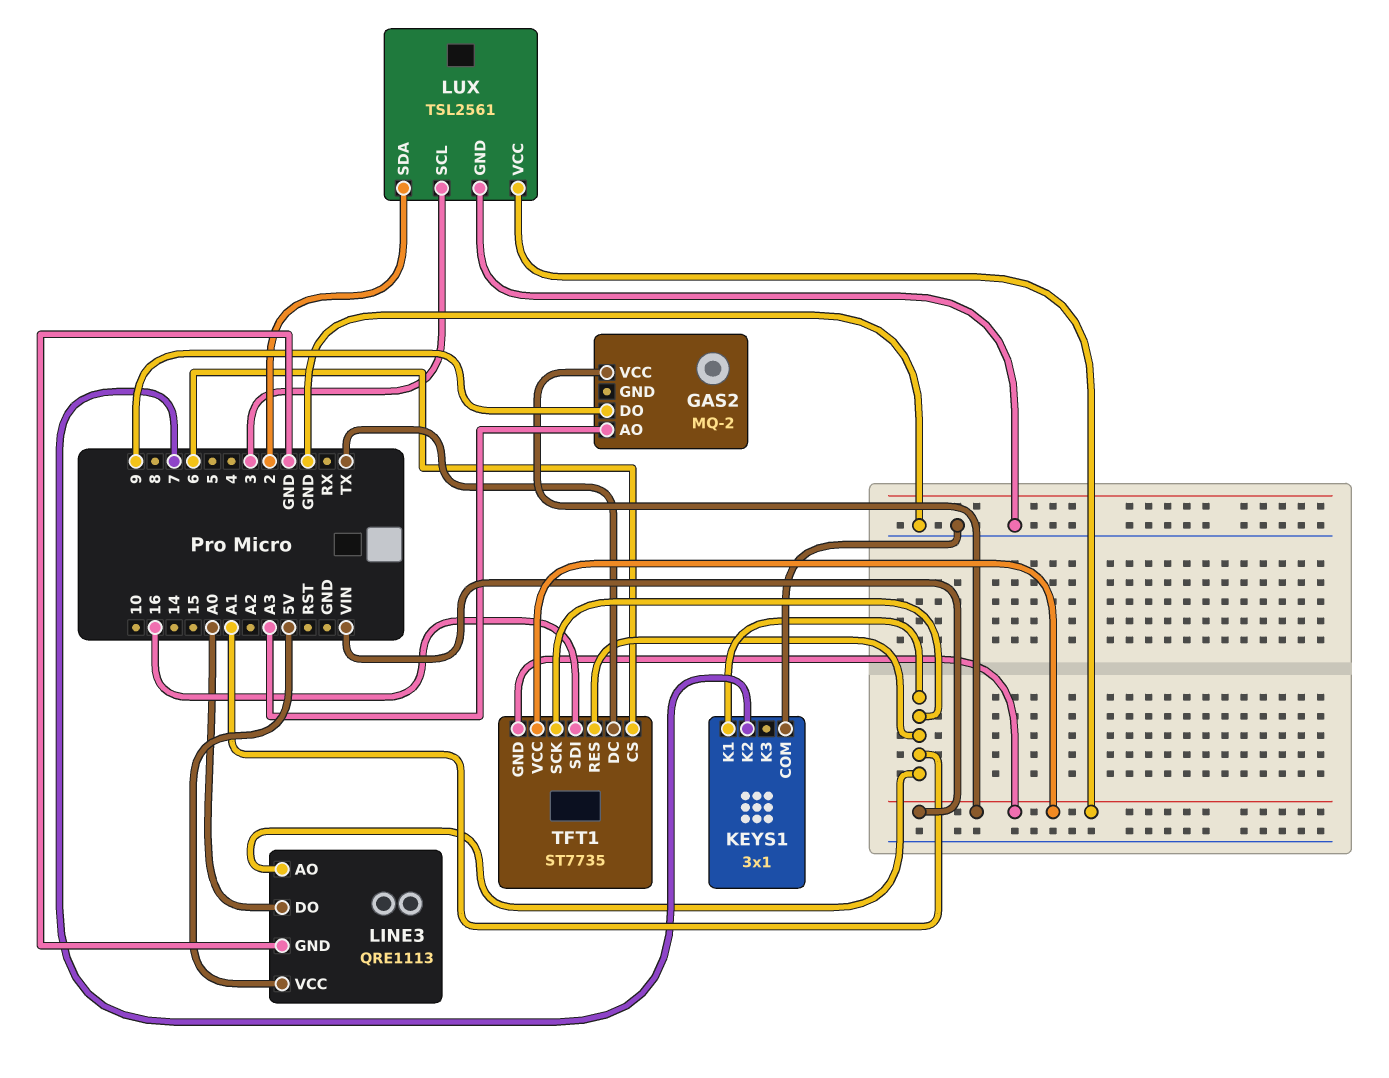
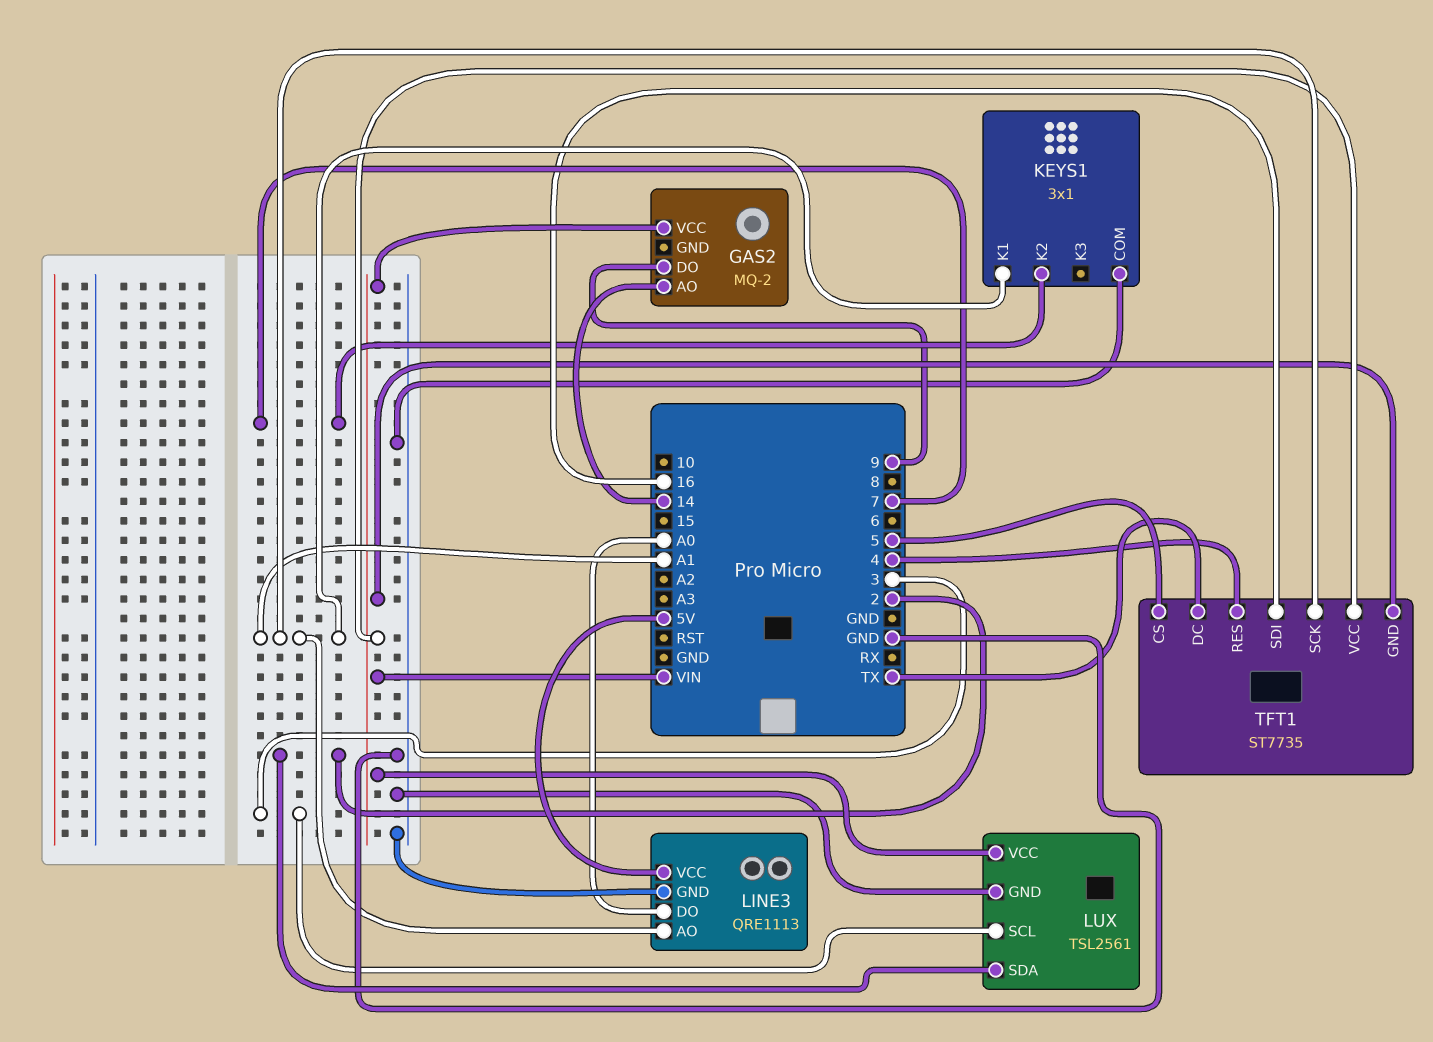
GAS2 pin AO: A3 -> 14
TFT1 pin CS: 6 -> 5
TFT1 pin RES: A1 -> 4

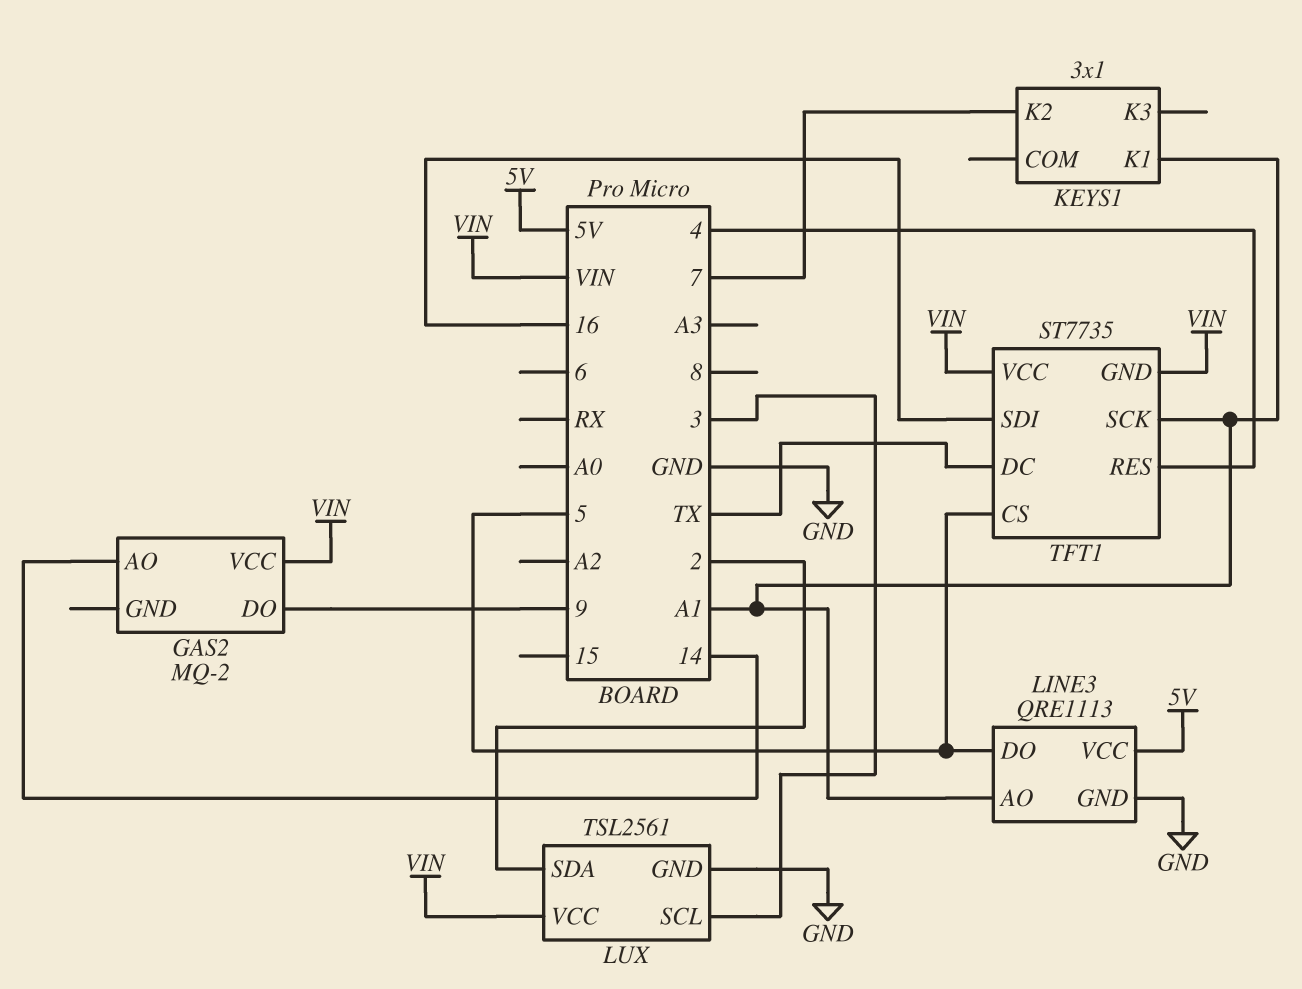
KEYS1 pin COM: GND -> none
LINE3 pin DO: A0 -> 5

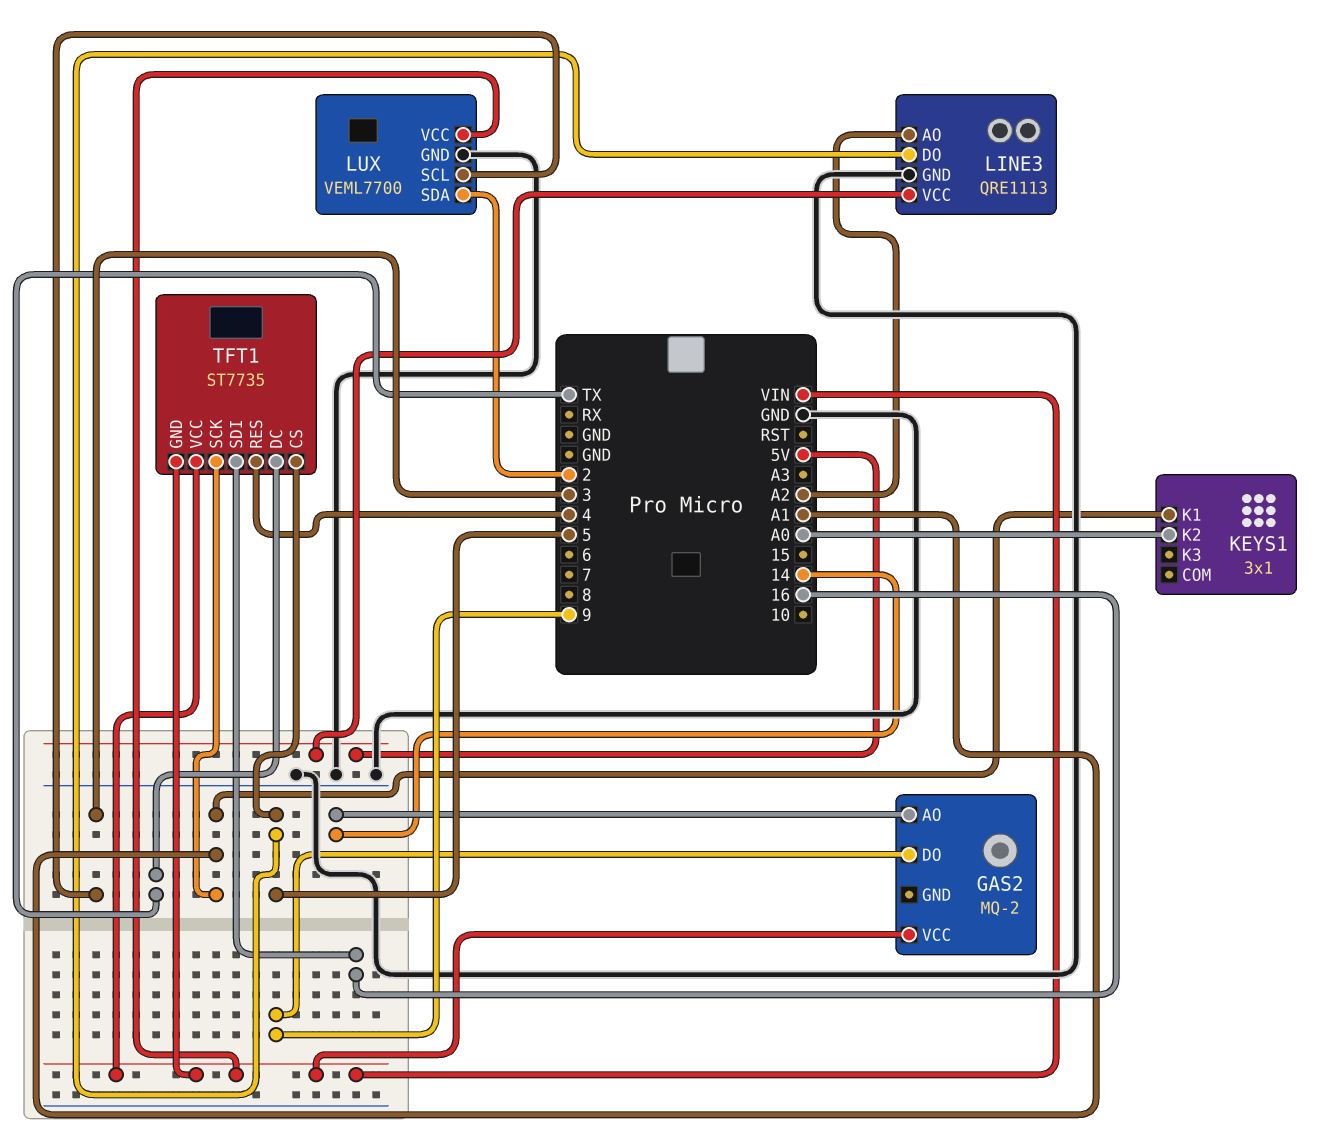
KEYS1 pin K2: 7 -> A0
LINE3 pin AO: A1 -> A2
LUX: TSL2561 -> VEML7700

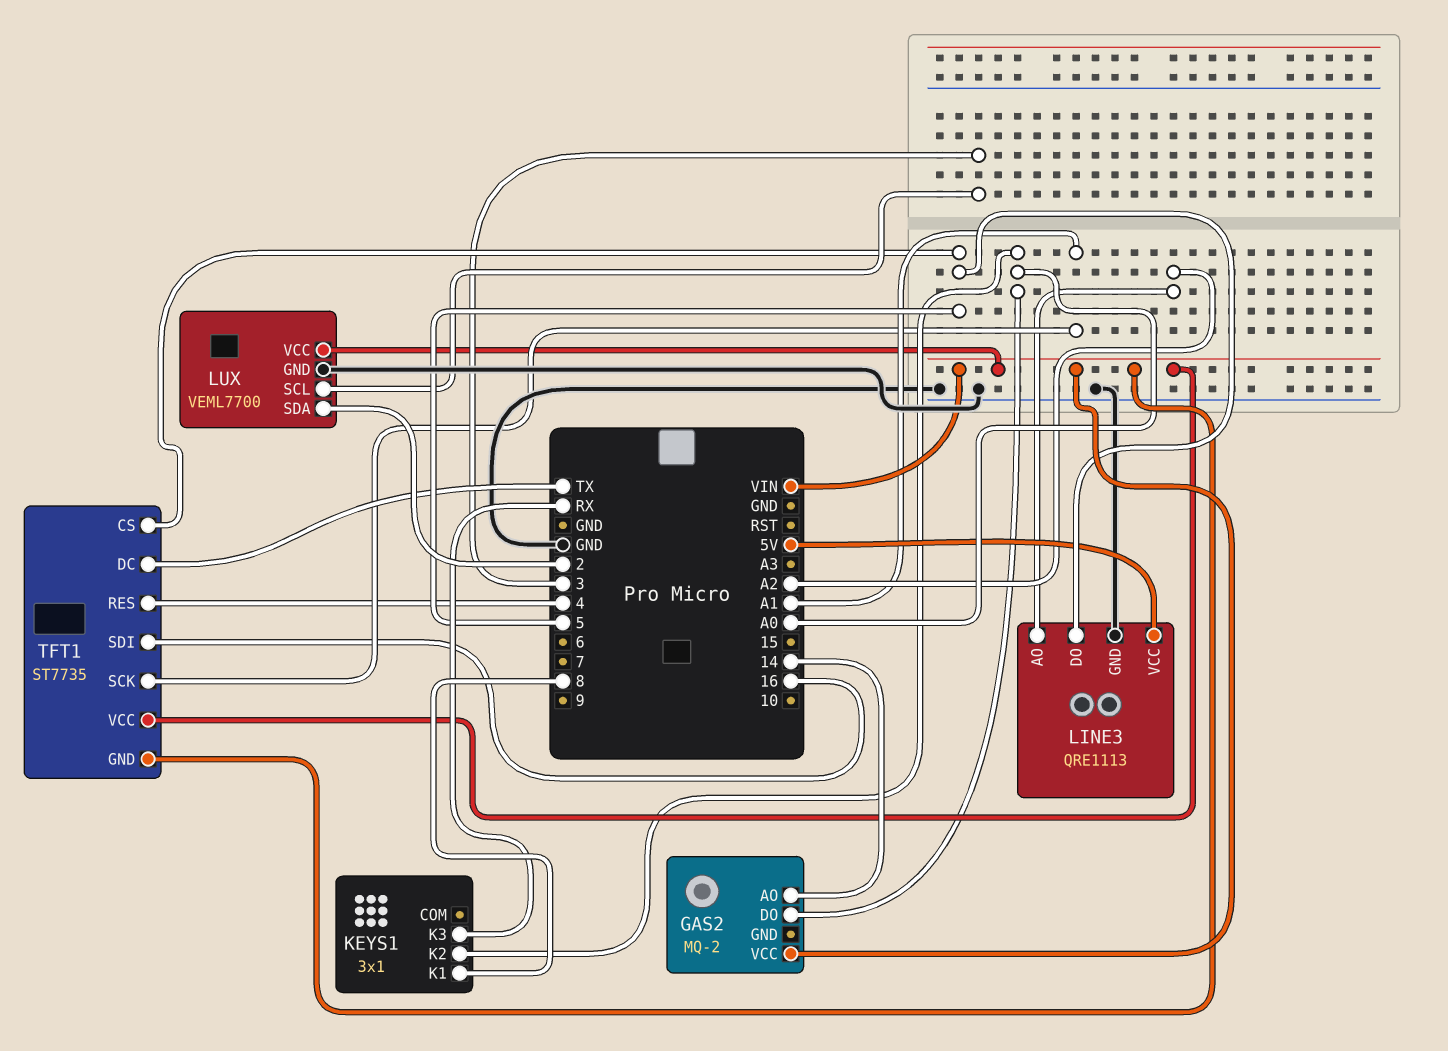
GAS2 pin DO: 9 -> A0
KEYS1 pin K1: A1 -> 8
KEYS1 pin K3: none -> RX

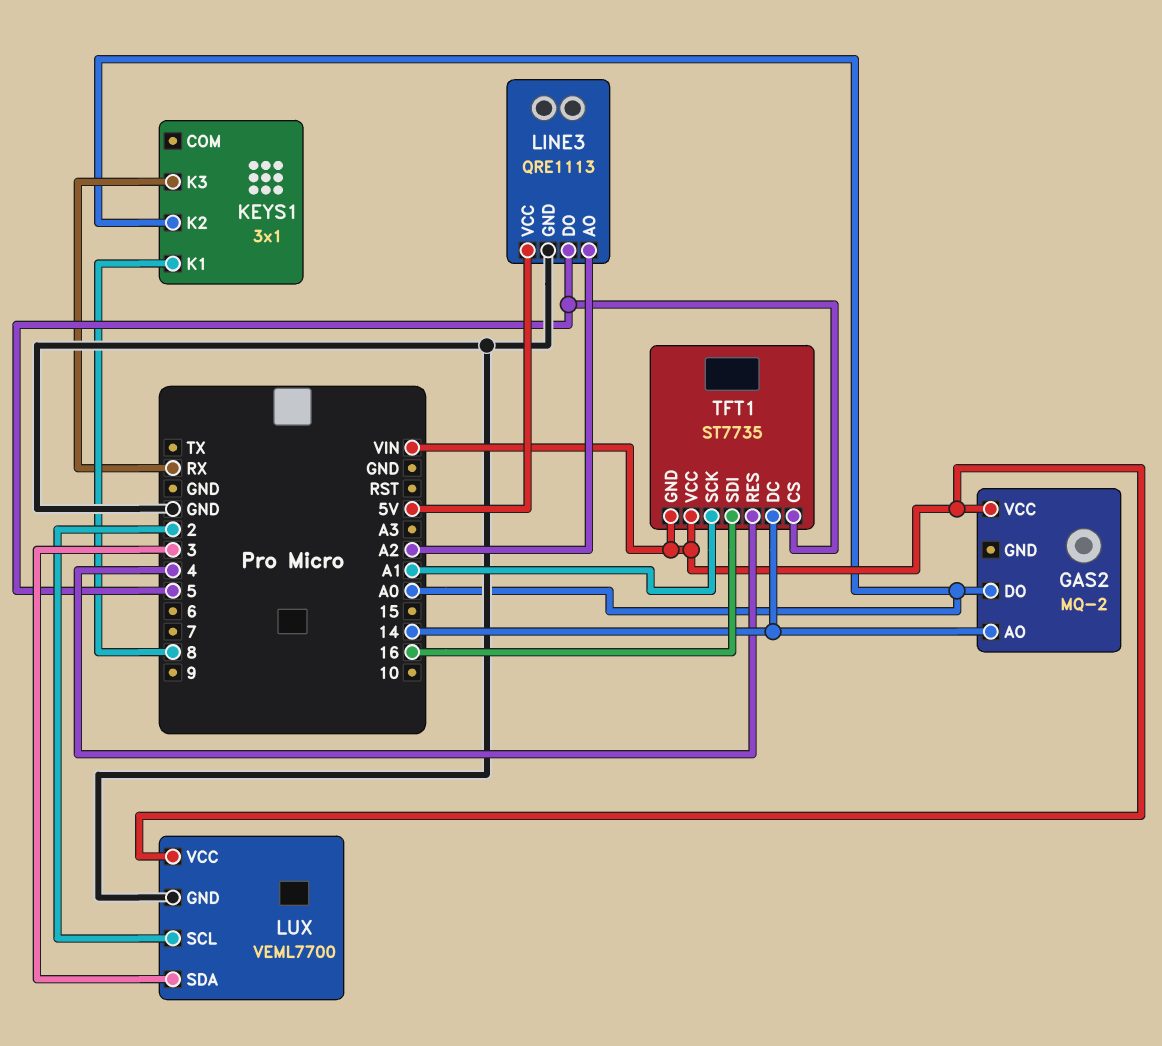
LUX pin SCL: 3 -> 2
LUX pin SDA: 2 -> 3
TFT1 pin DC: TX -> 14

